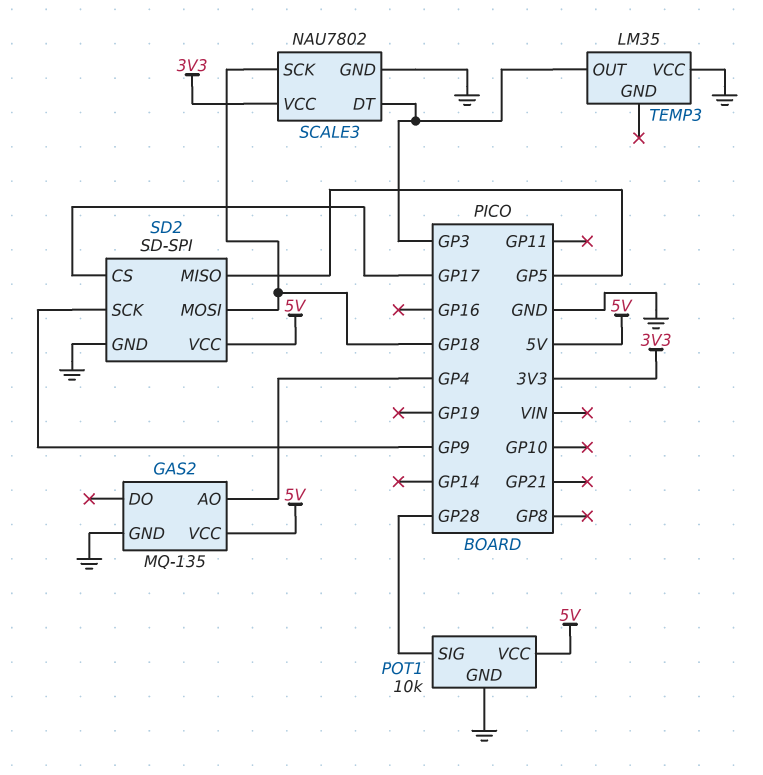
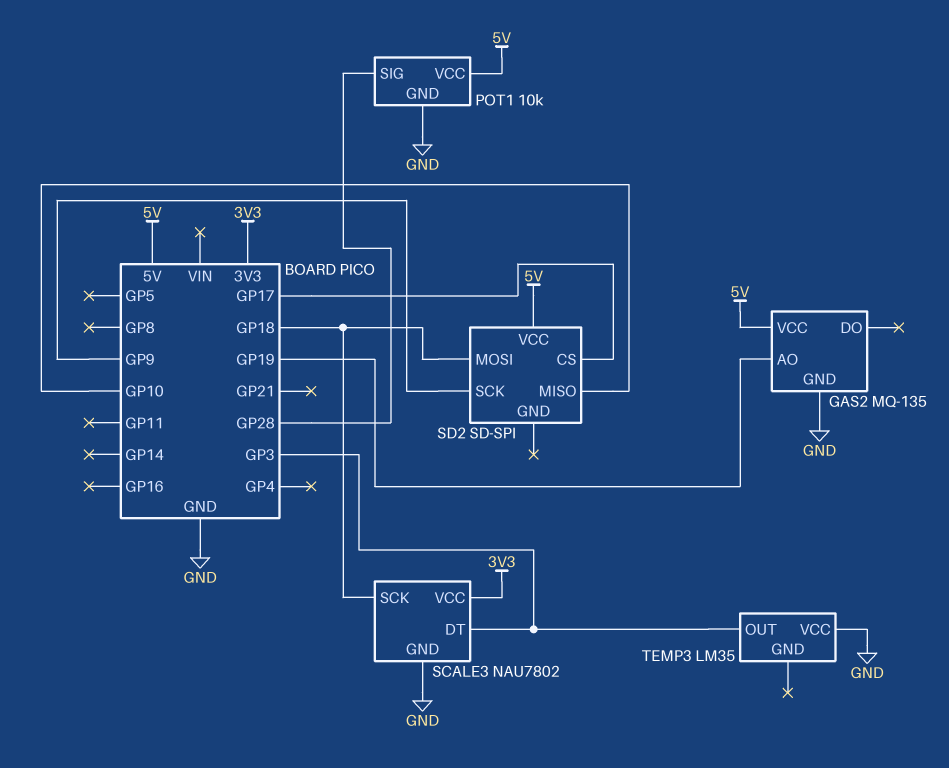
GAS2 pin AO: GP4 -> GP19
SD2 pin GND: GND -> none
SD2 pin MISO: GP5 -> GP10

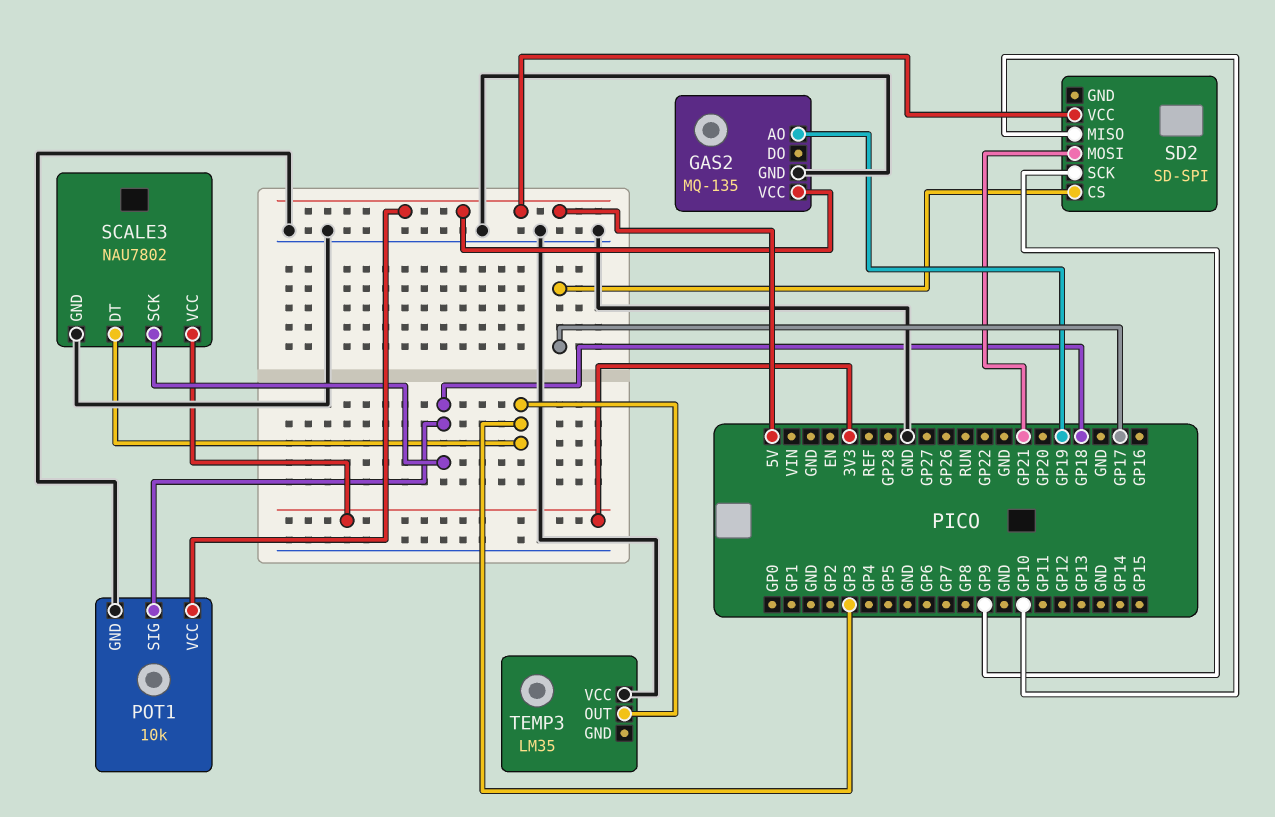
POT1 pin SIG: GP28 -> GP18
SD2 pin MOSI: GP18 -> GP21

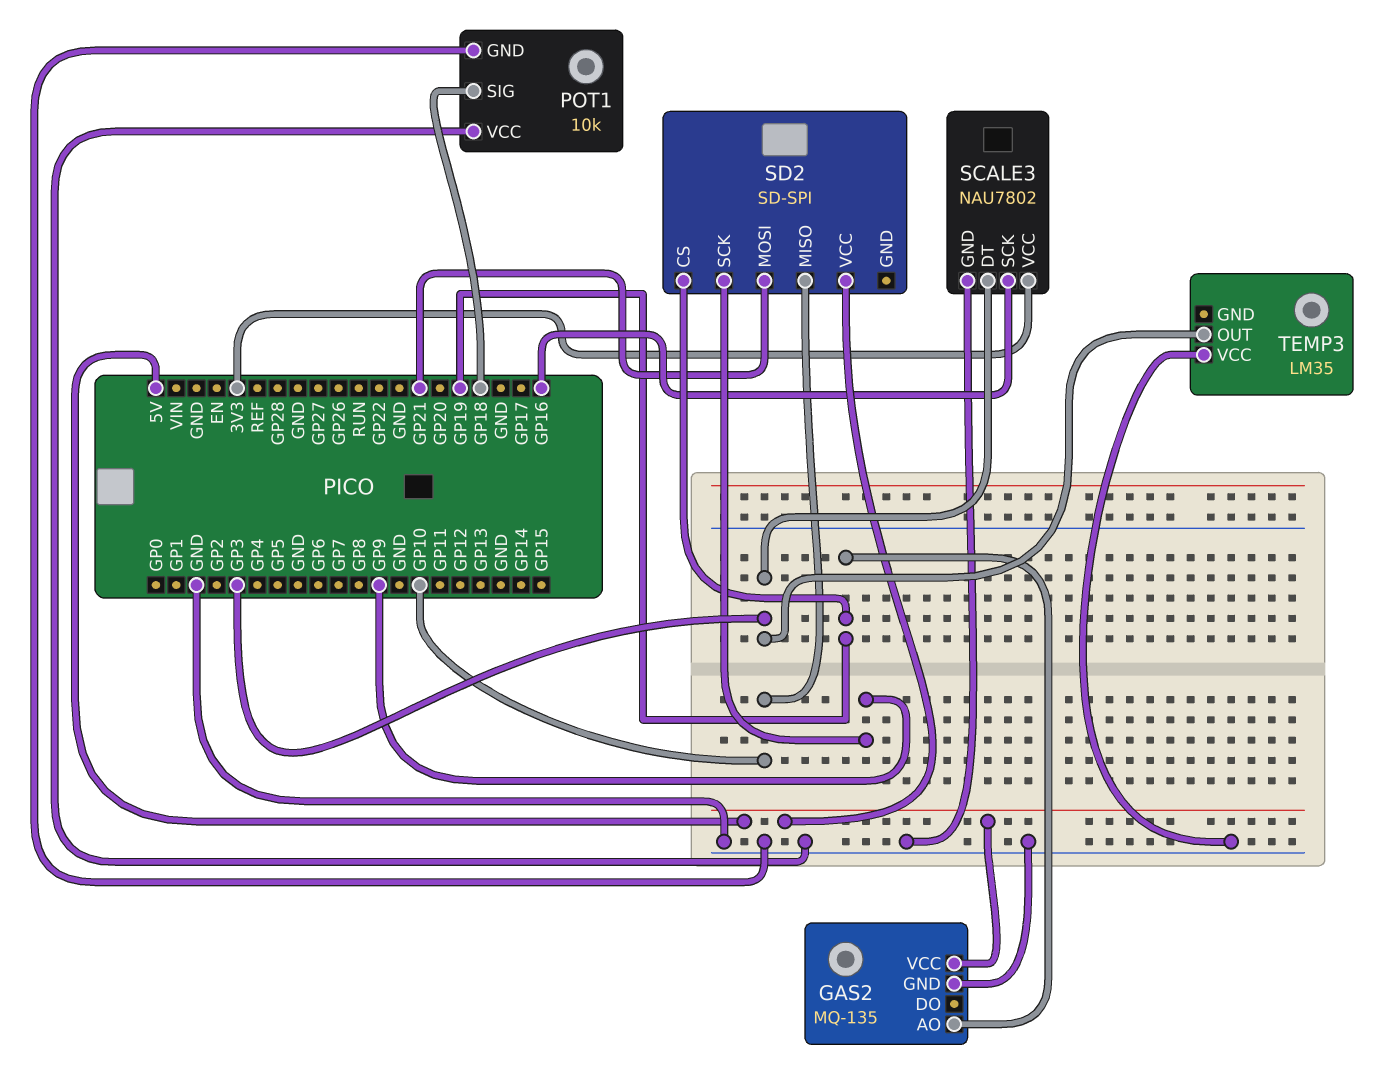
POT1 pin VCC: 5V -> GND
SCALE3 pin SCK: GP18 -> GP16
SD2 pin CS: GP17 -> GP19

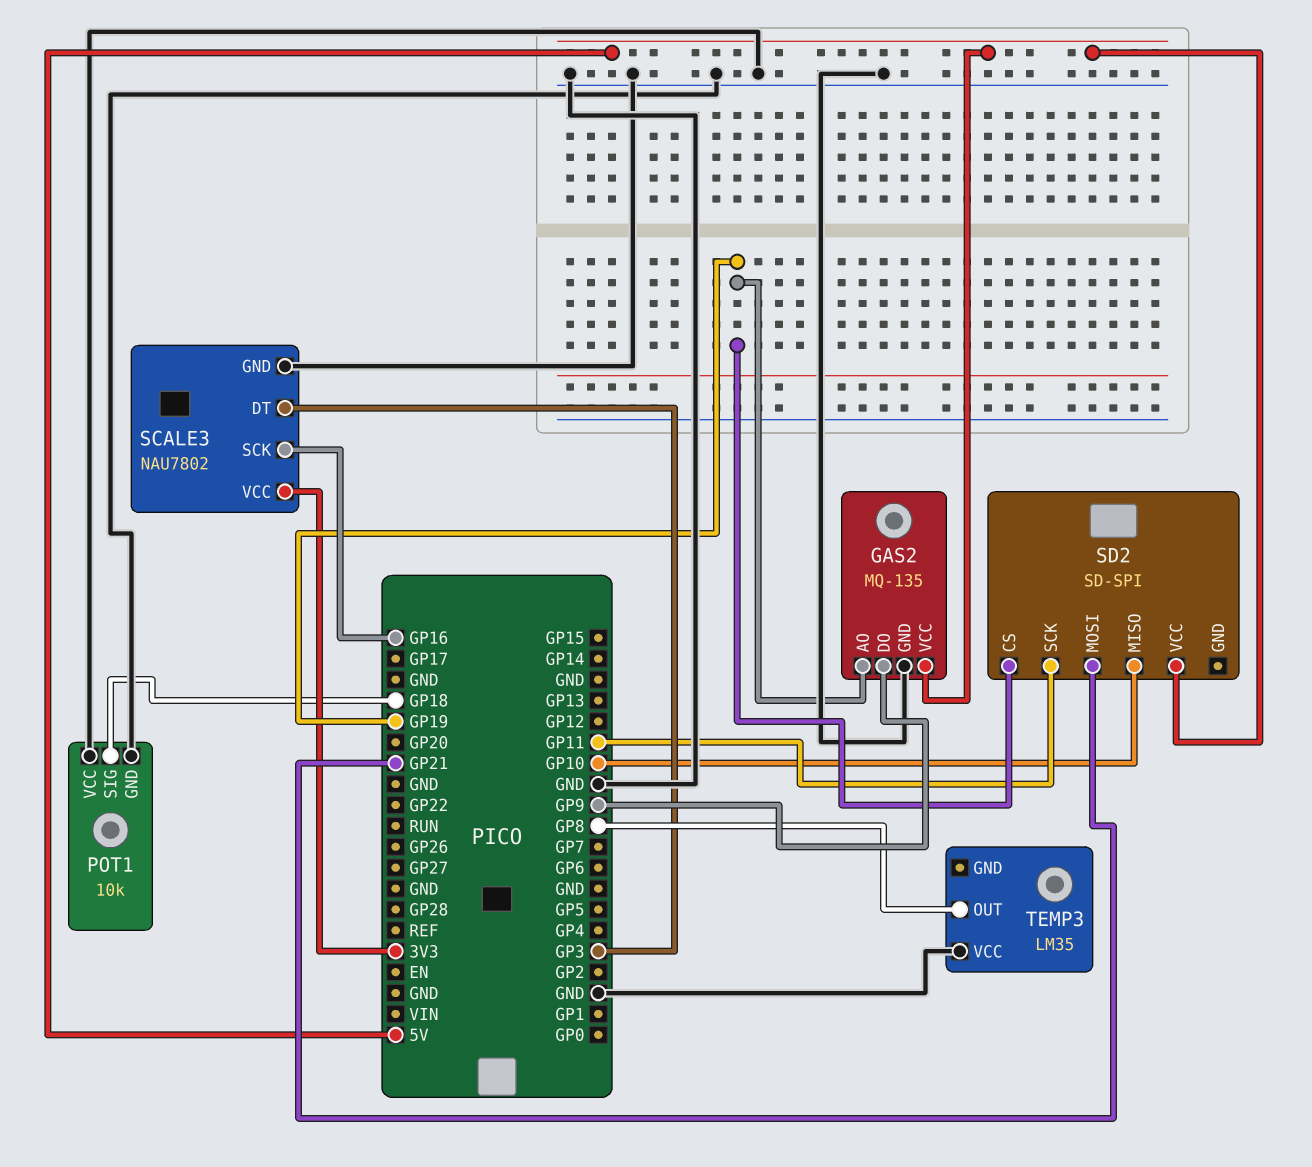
GAS2 pin DO: none -> GP9
SD2 pin SCK: GP9 -> GP11
TEMP3 pin OUT: GP3 -> GP8

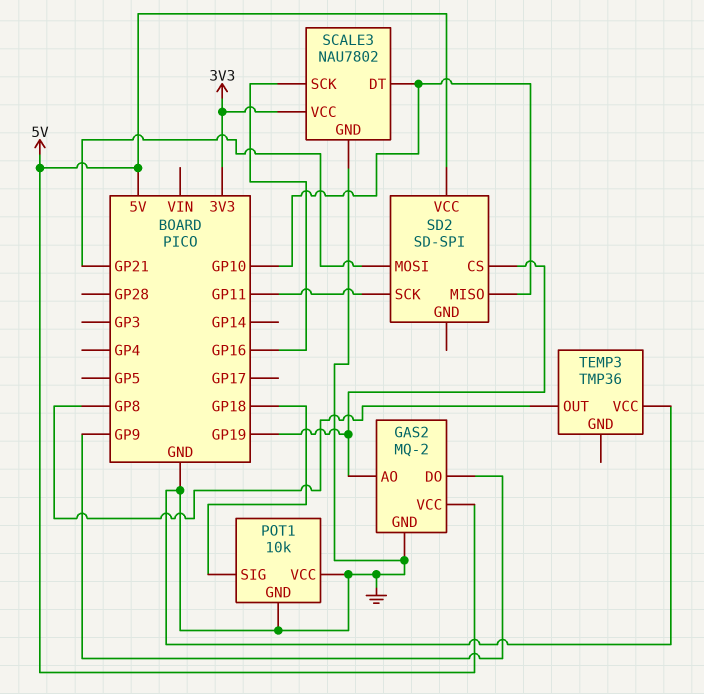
GAS2: MQ-135 -> MQ-2
SCALE3 pin DT: GP3 -> GP10
TEMP3: LM35 -> TMP36

